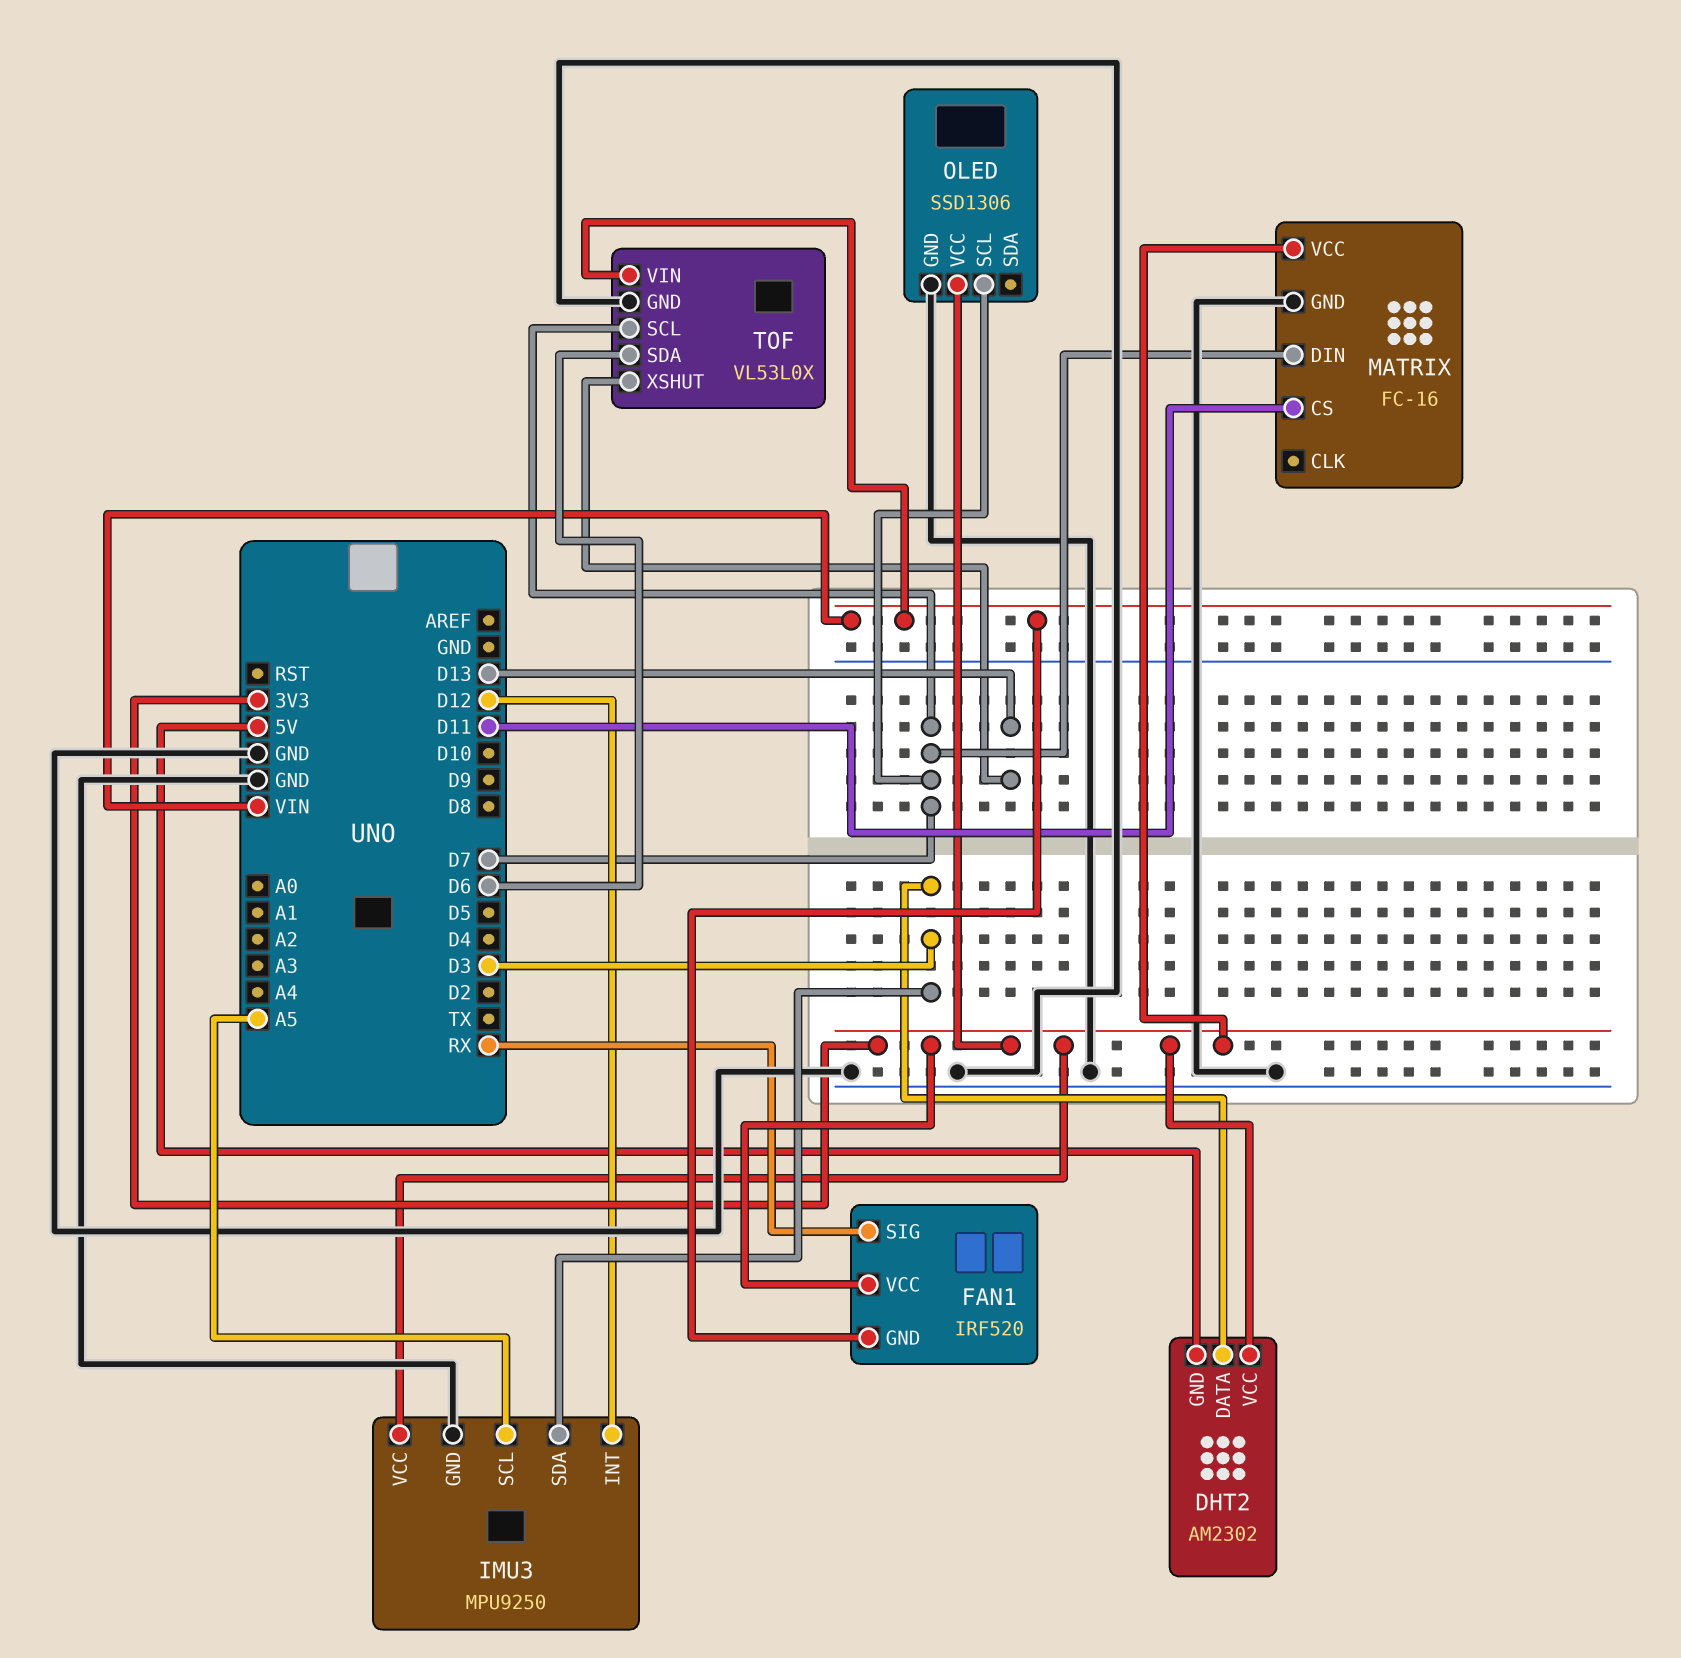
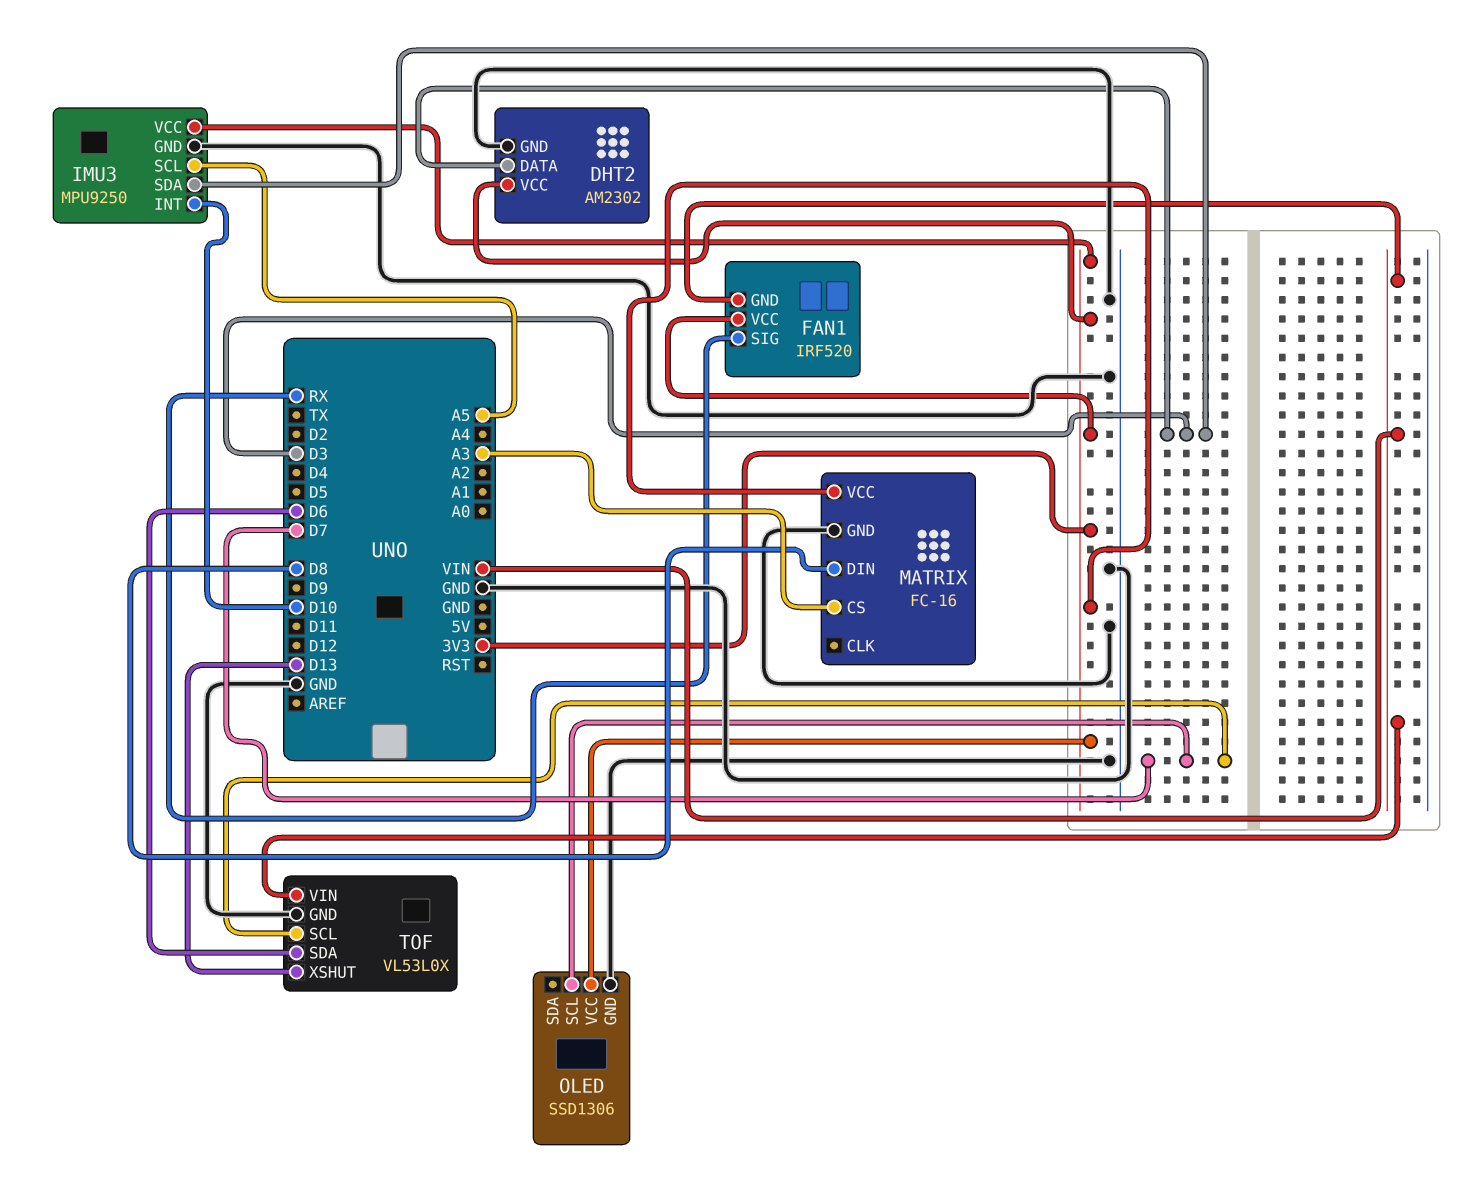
DHT2 pin GND: 5V -> GND
IMU3 pin INT: D12 -> D10
MATRIX pin CS: D11 -> A3
MATRIX pin DIN: D7 -> D8

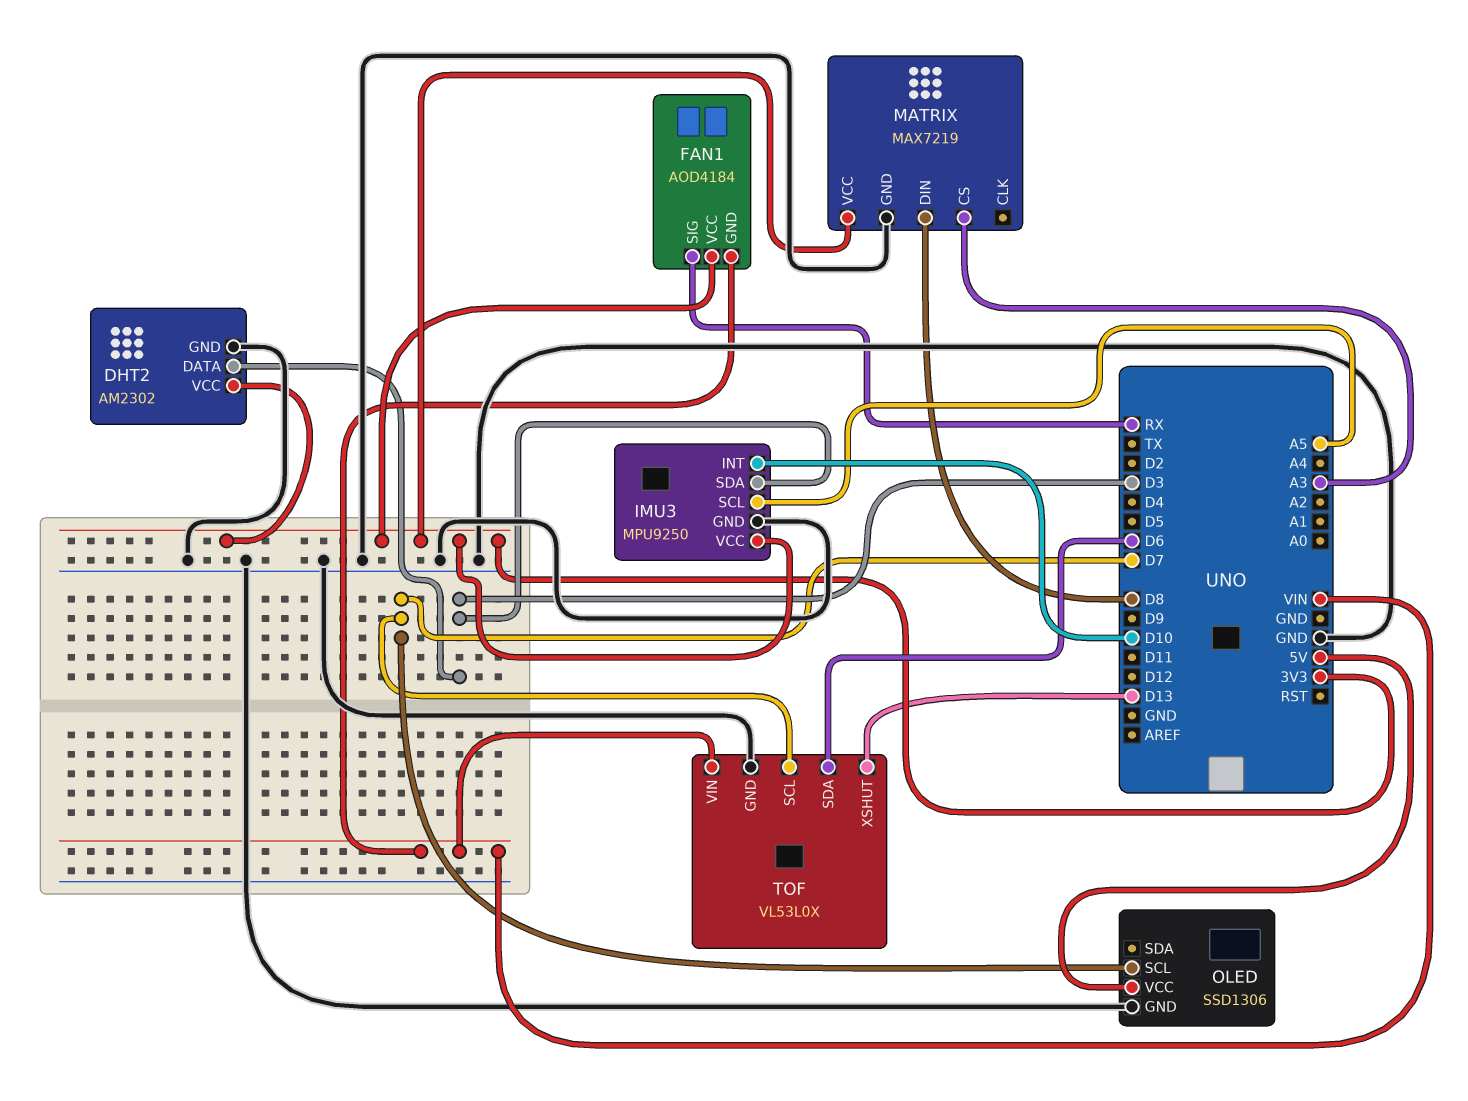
FAN1: IRF520 -> AOD4184
MATRIX: FC-16 -> MAX7219
OLED pin VCC: 3V3 -> 5V

